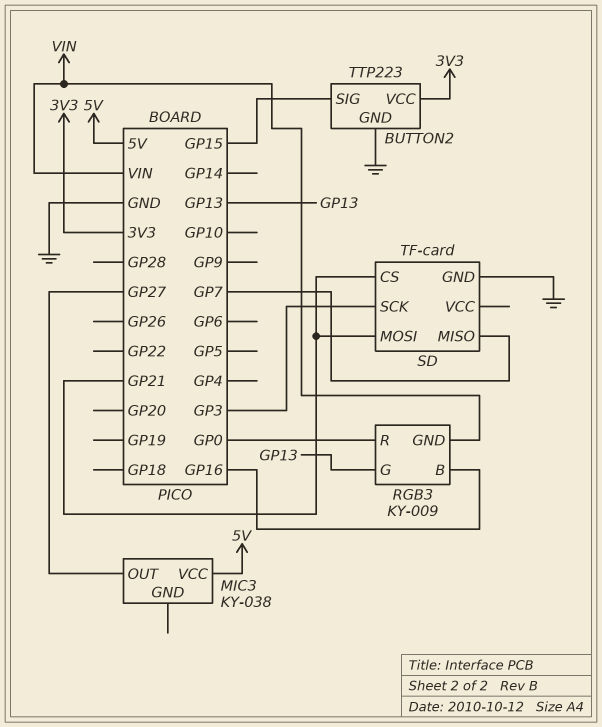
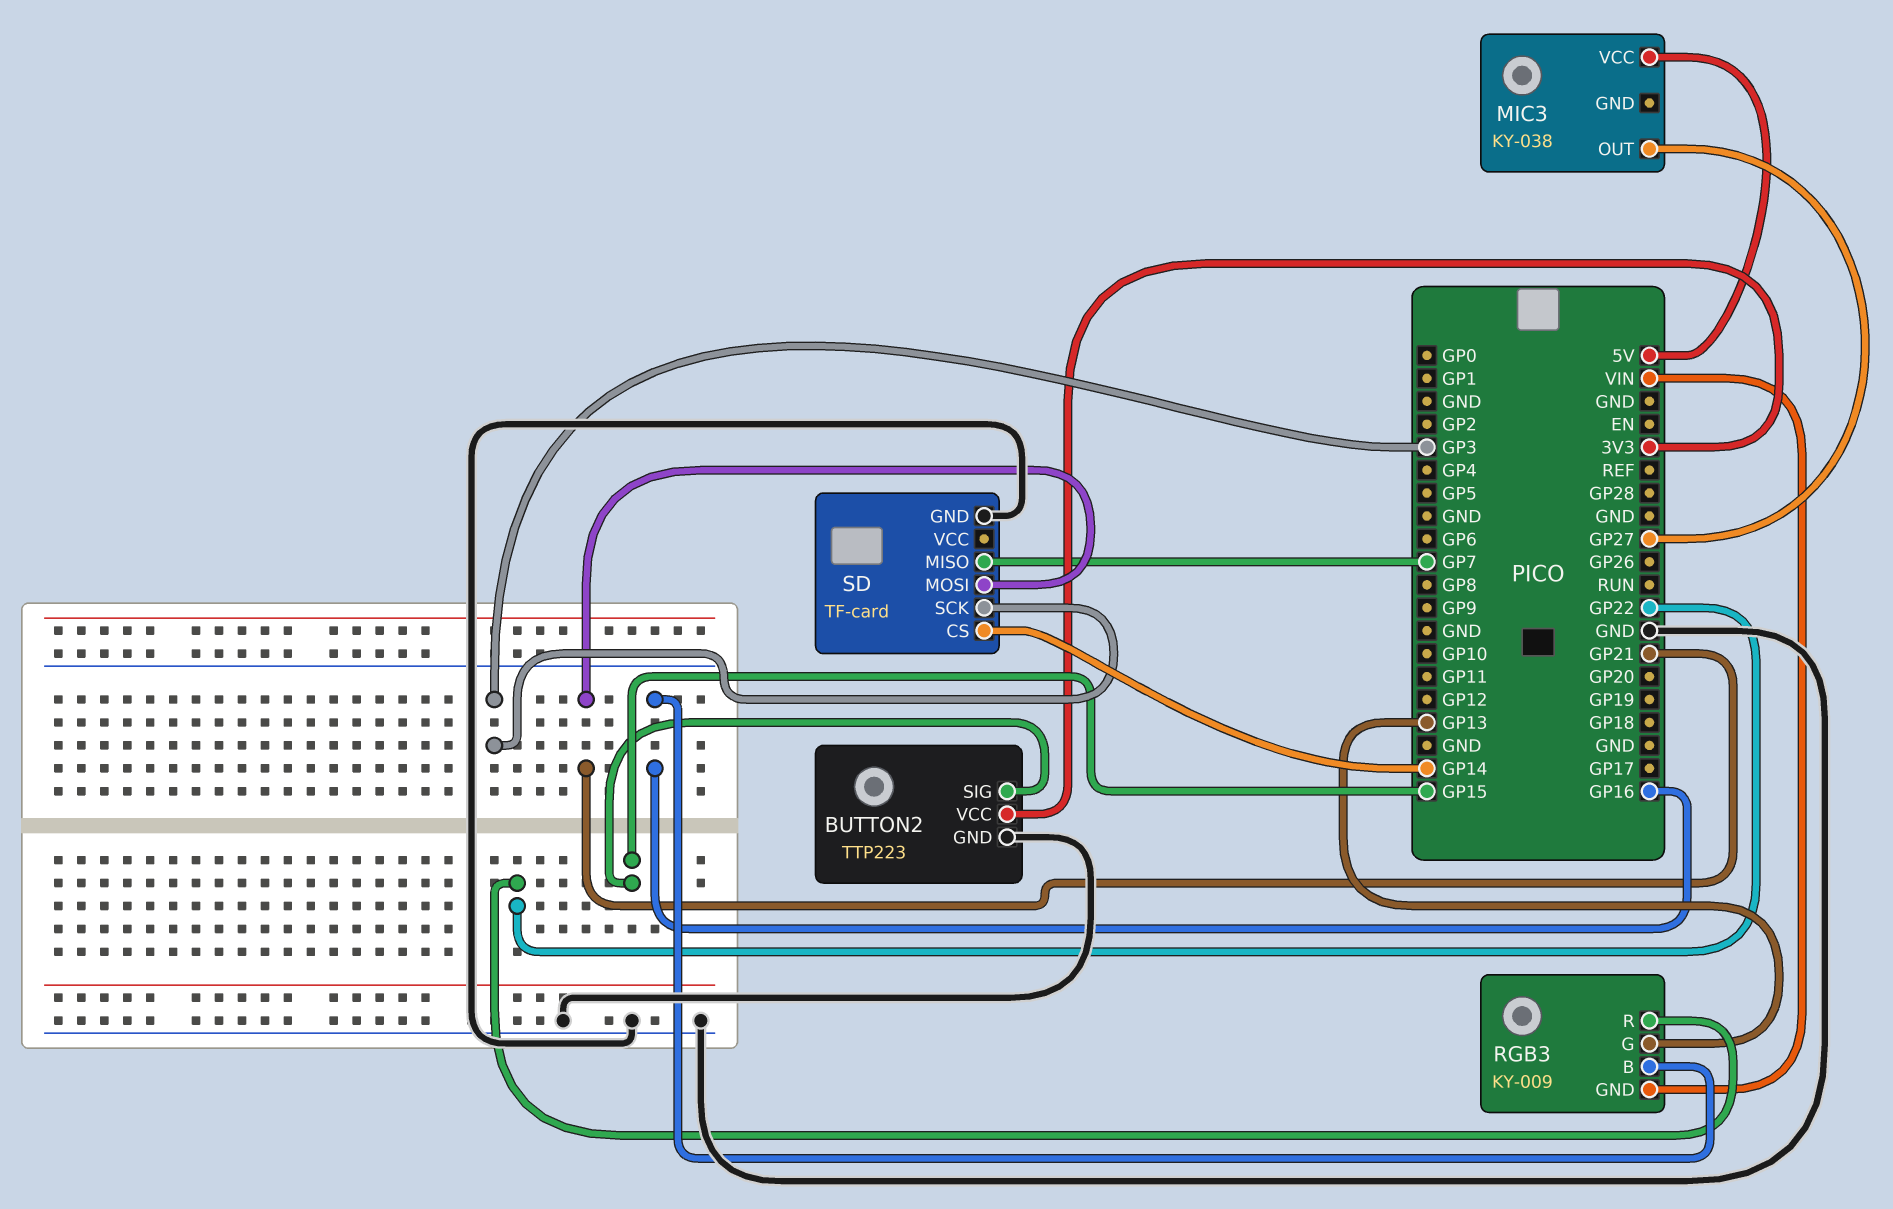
RGB3 pin R: GP0 -> GP22
SD pin CS: GP21 -> GP14

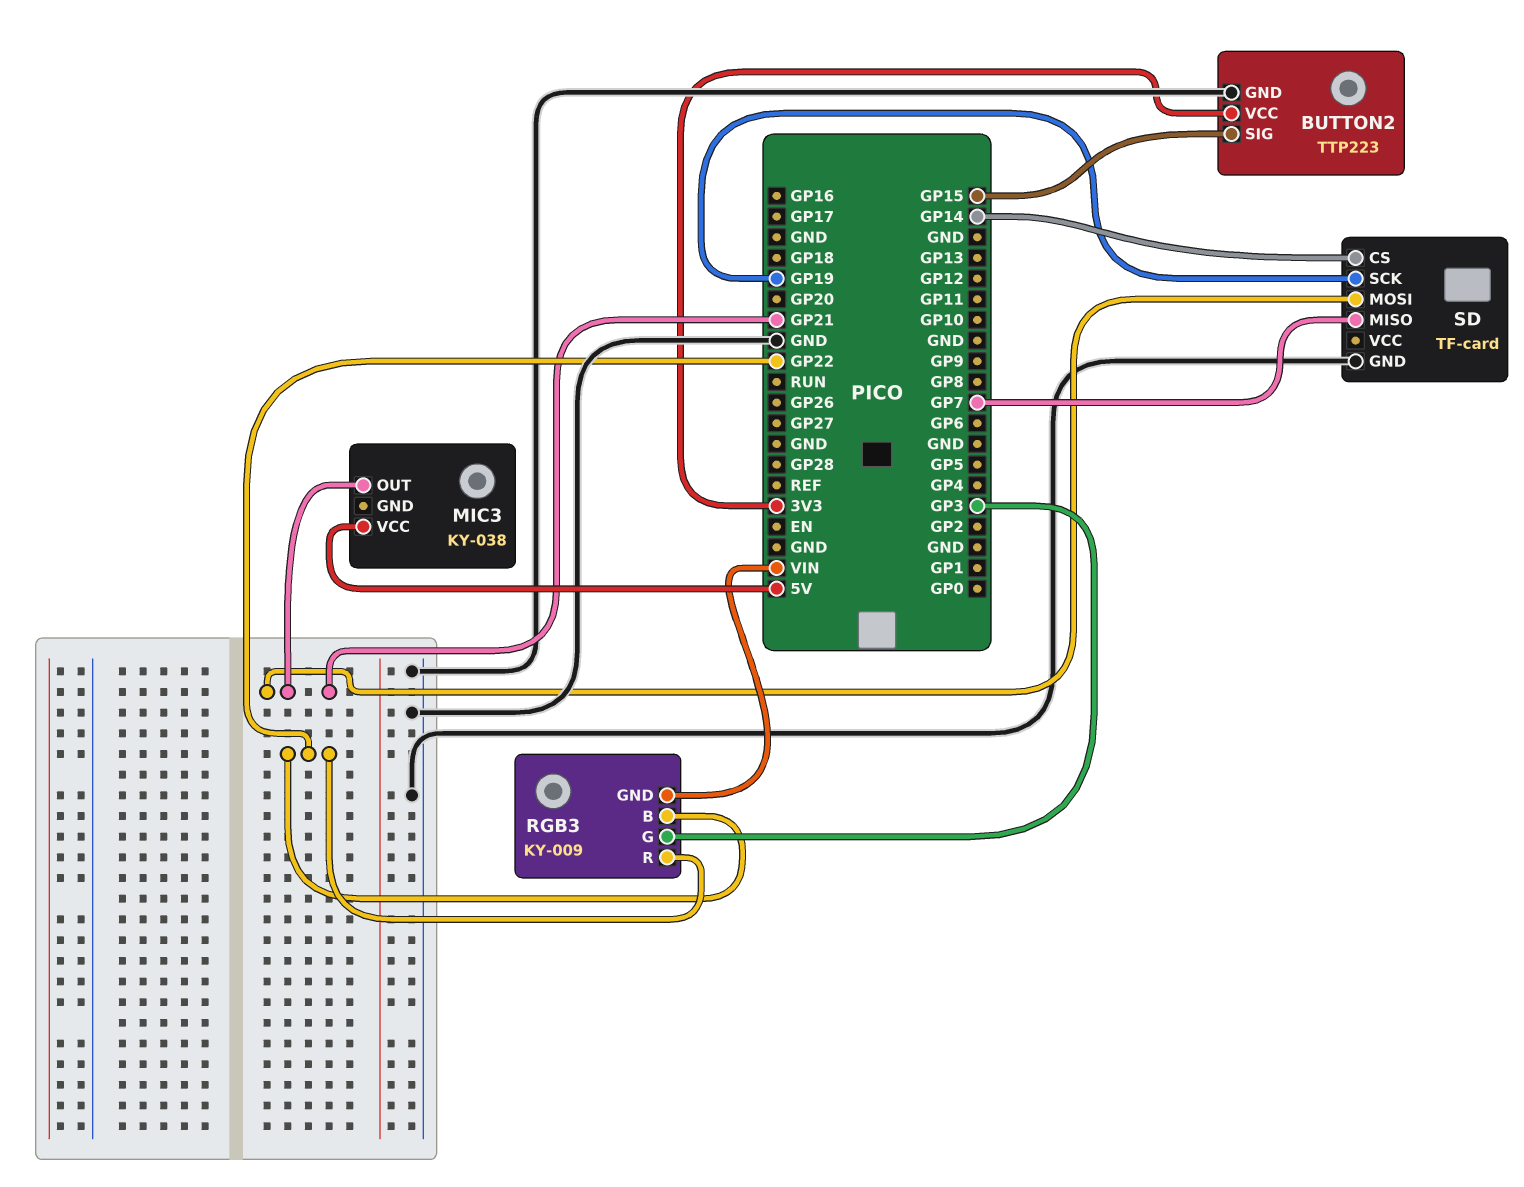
MIC3 pin OUT: GP27 -> GP21
RGB3 pin B: GP16 -> GP22
RGB3 pin G: GP13 -> GP3
SD pin SCK: GP3 -> GP19

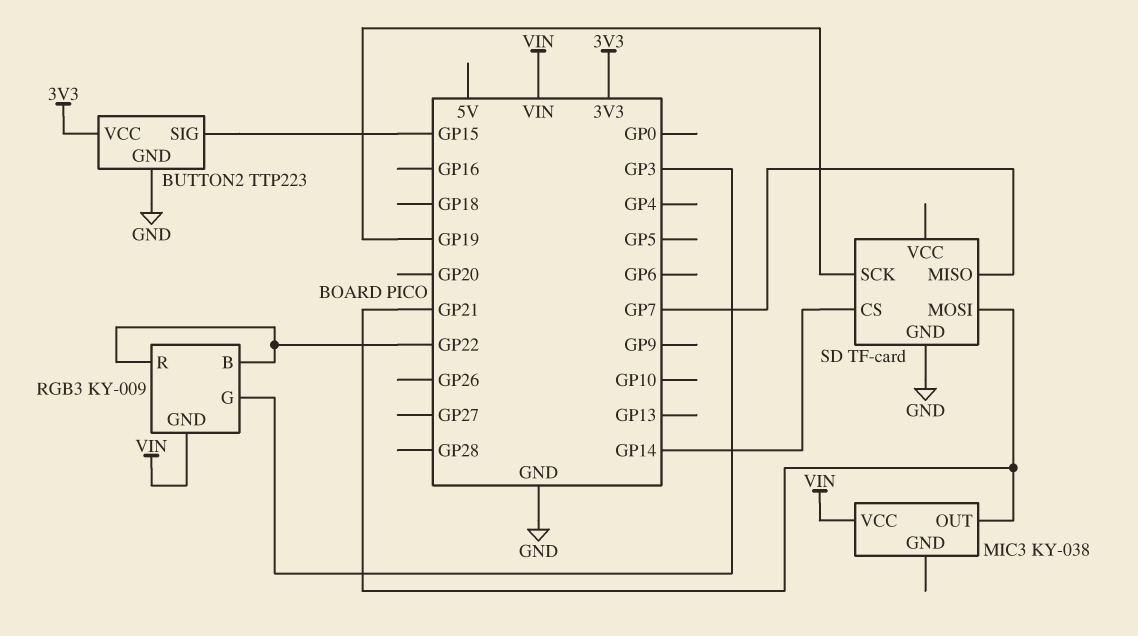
MIC3 pin VCC: 5V -> VIN

